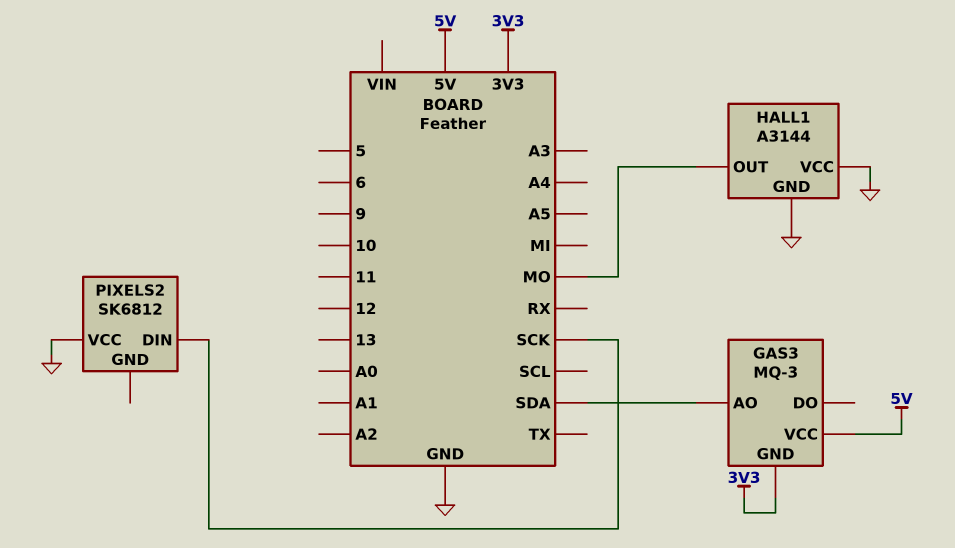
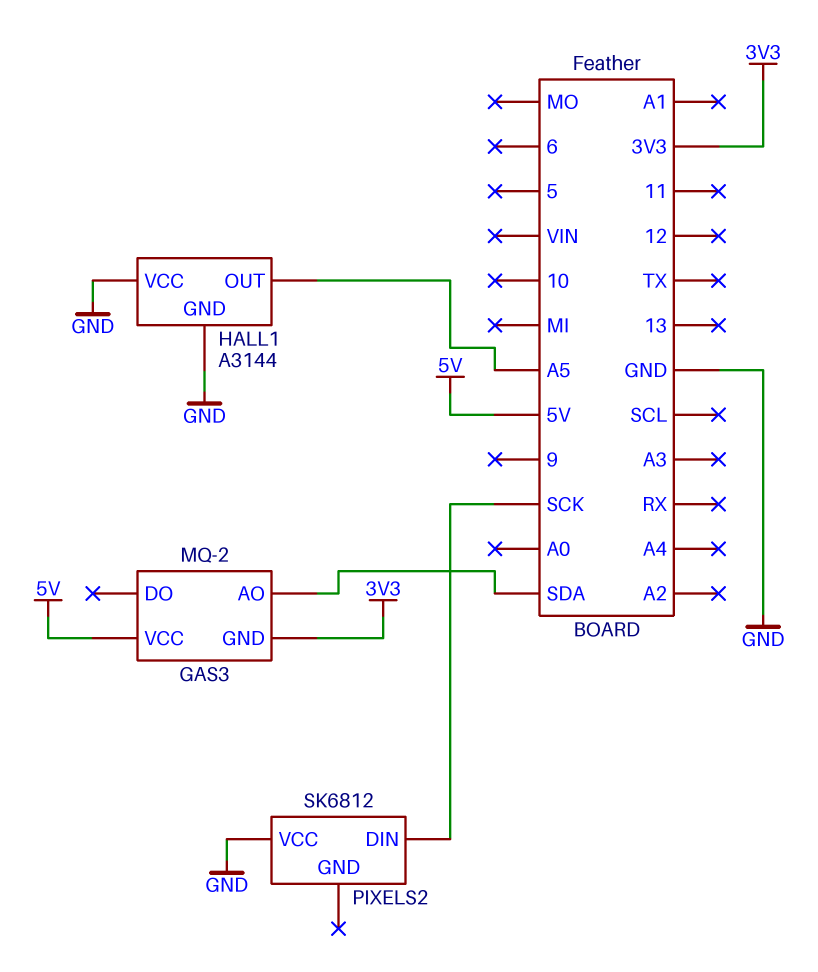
GAS3: MQ-3 -> MQ-2
HALL1 pin OUT: MO -> A5

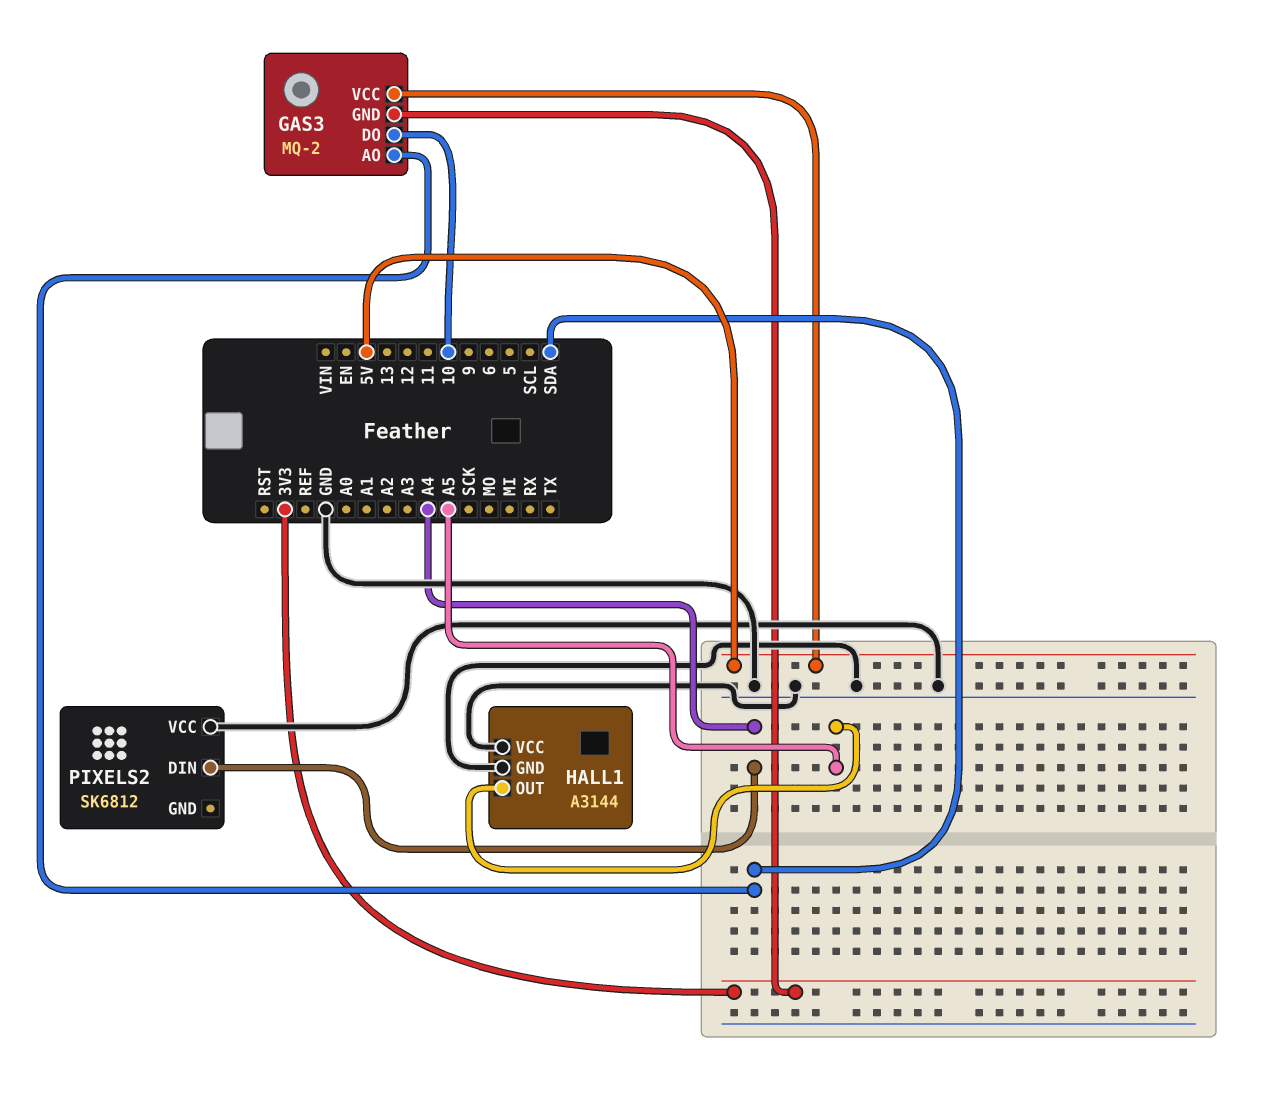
GAS3 pin DO: none -> 10
PIXELS2 pin DIN: SCK -> A4

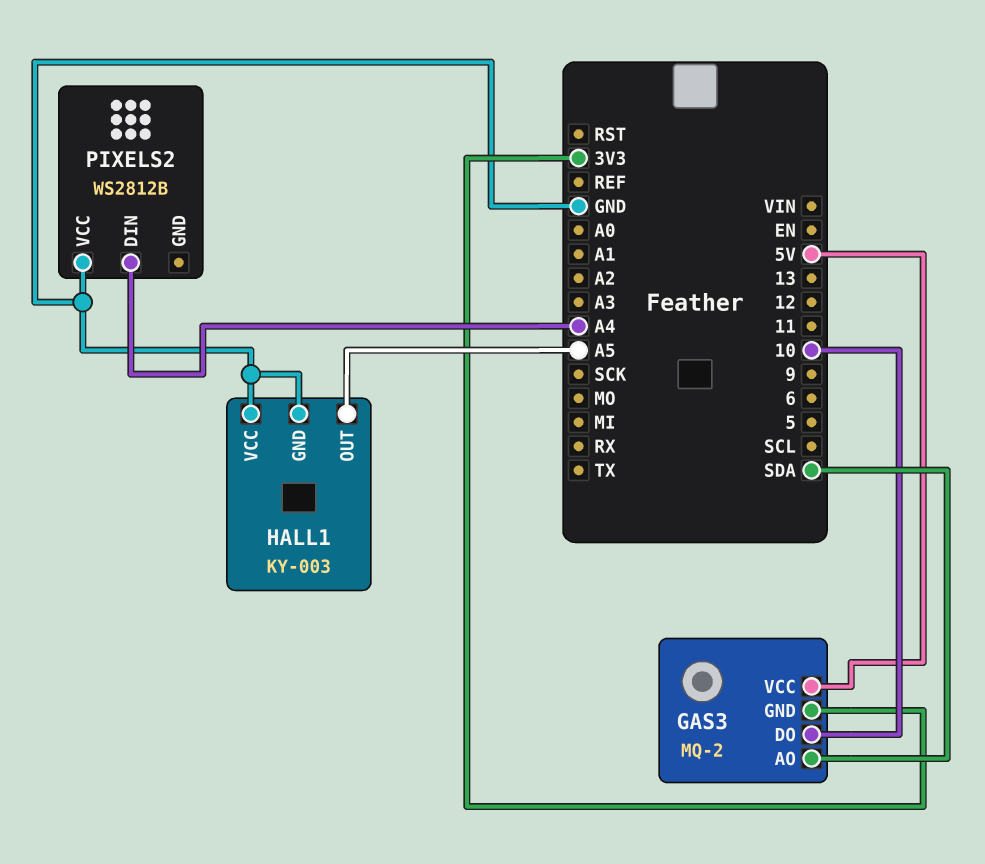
HALL1: A3144 -> KY-003
PIXELS2: SK6812 -> WS2812B

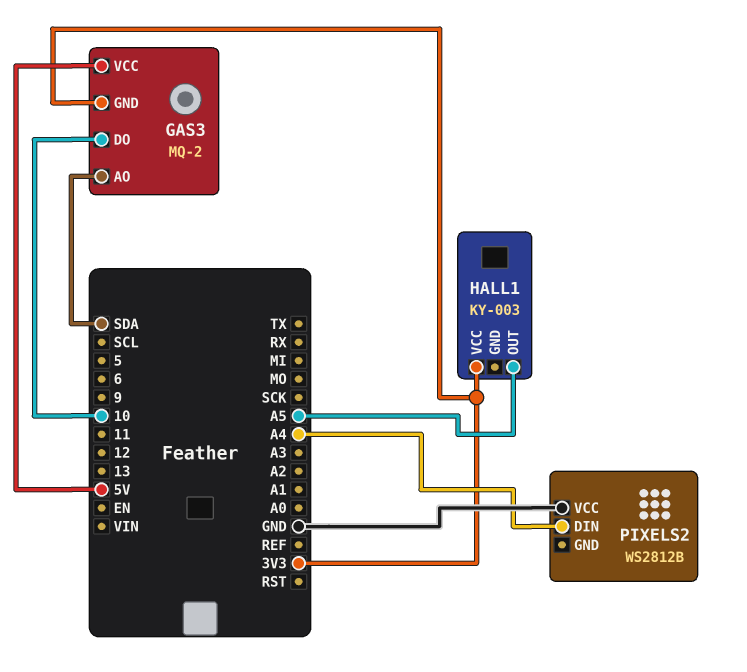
HALL1 pin GND: GND -> none
HALL1 pin VCC: GND -> 3V3

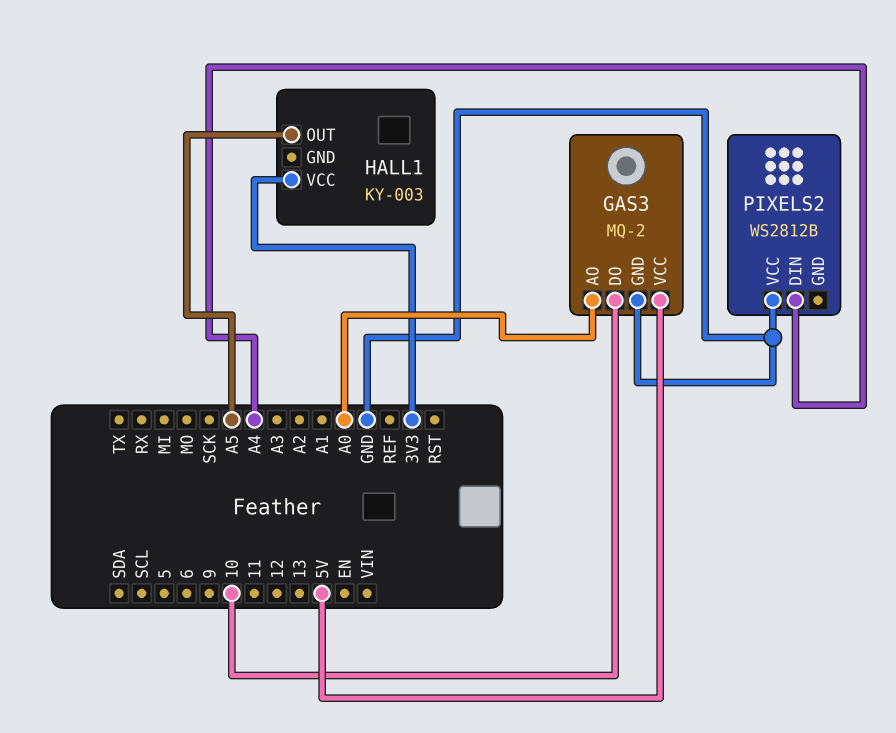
GAS3 pin AO: SDA -> A0
GAS3 pin GND: 3V3 -> GND

